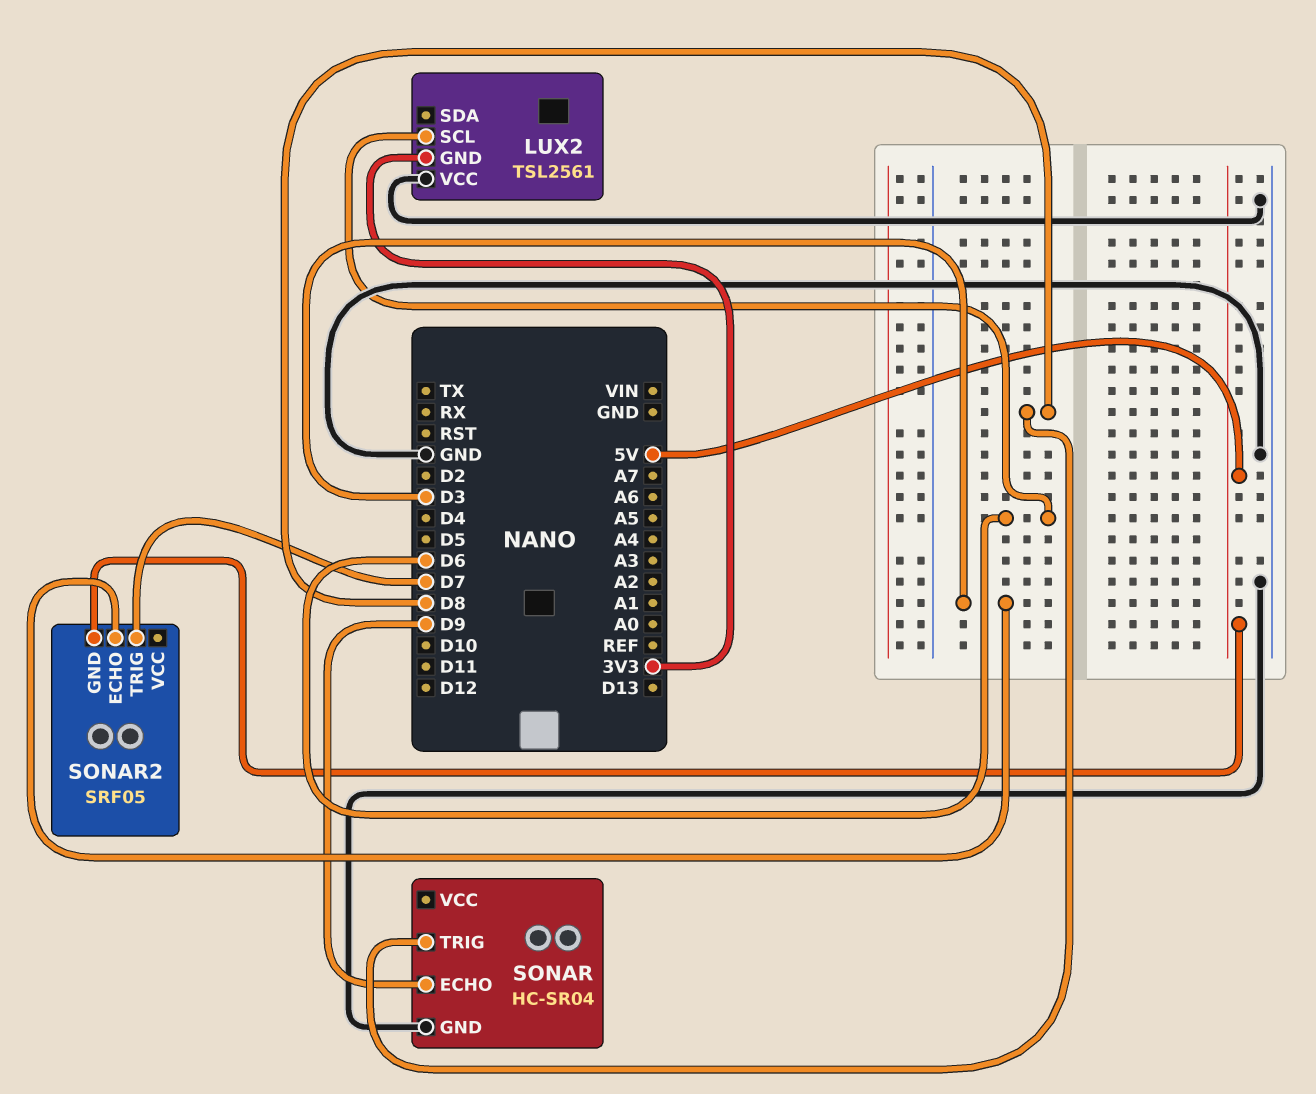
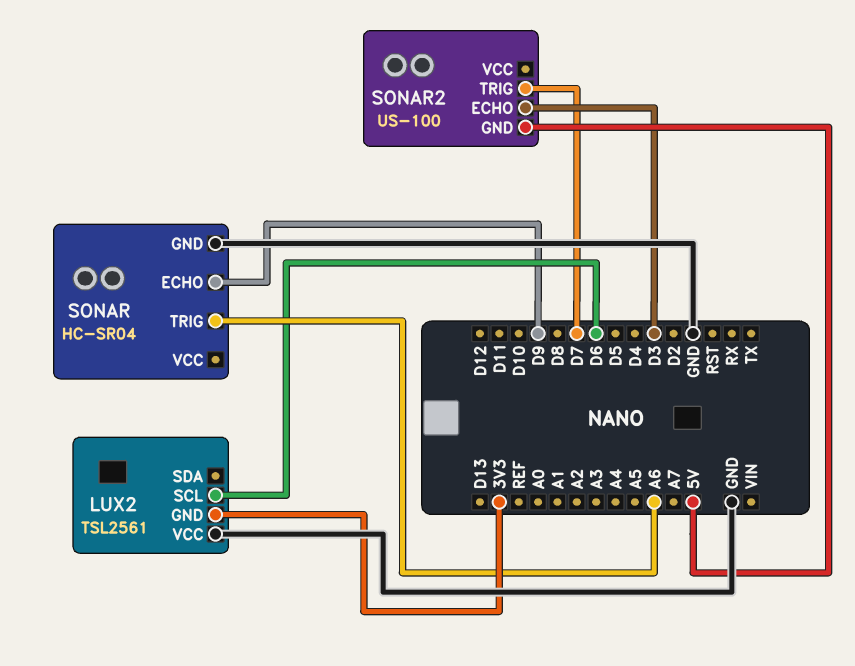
SONAR pin TRIG: D8 -> A6
SONAR2: SRF05 -> US-100

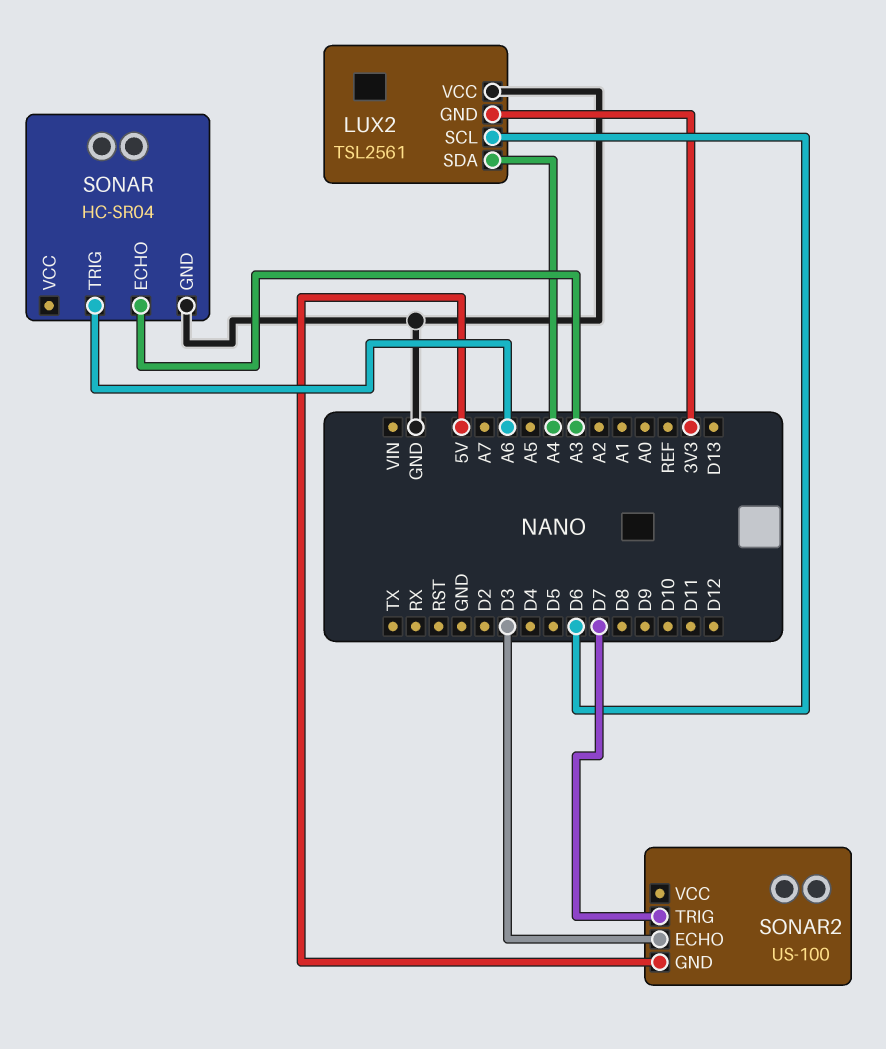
LUX2 pin SDA: none -> A4
SONAR pin ECHO: D9 -> A3

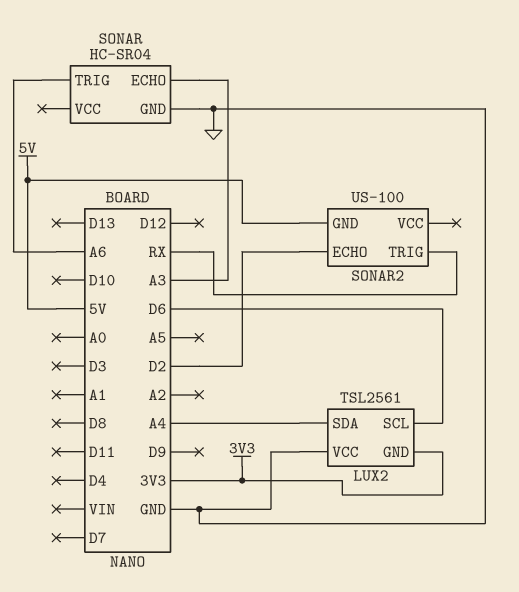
SONAR2 pin ECHO: D3 -> D2
SONAR2 pin TRIG: D7 -> RX

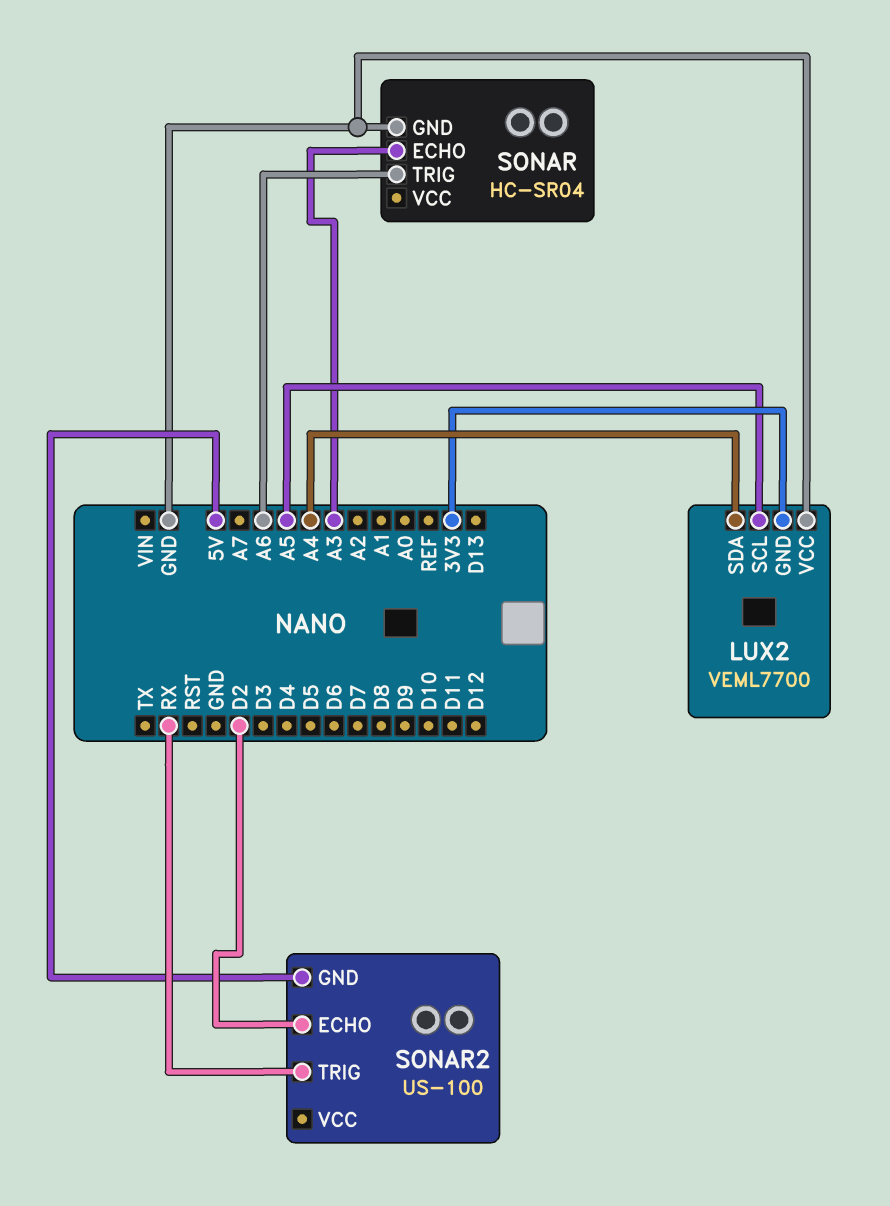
LUX2: TSL2561 -> VEML7700
LUX2 pin SCL: D6 -> A5

